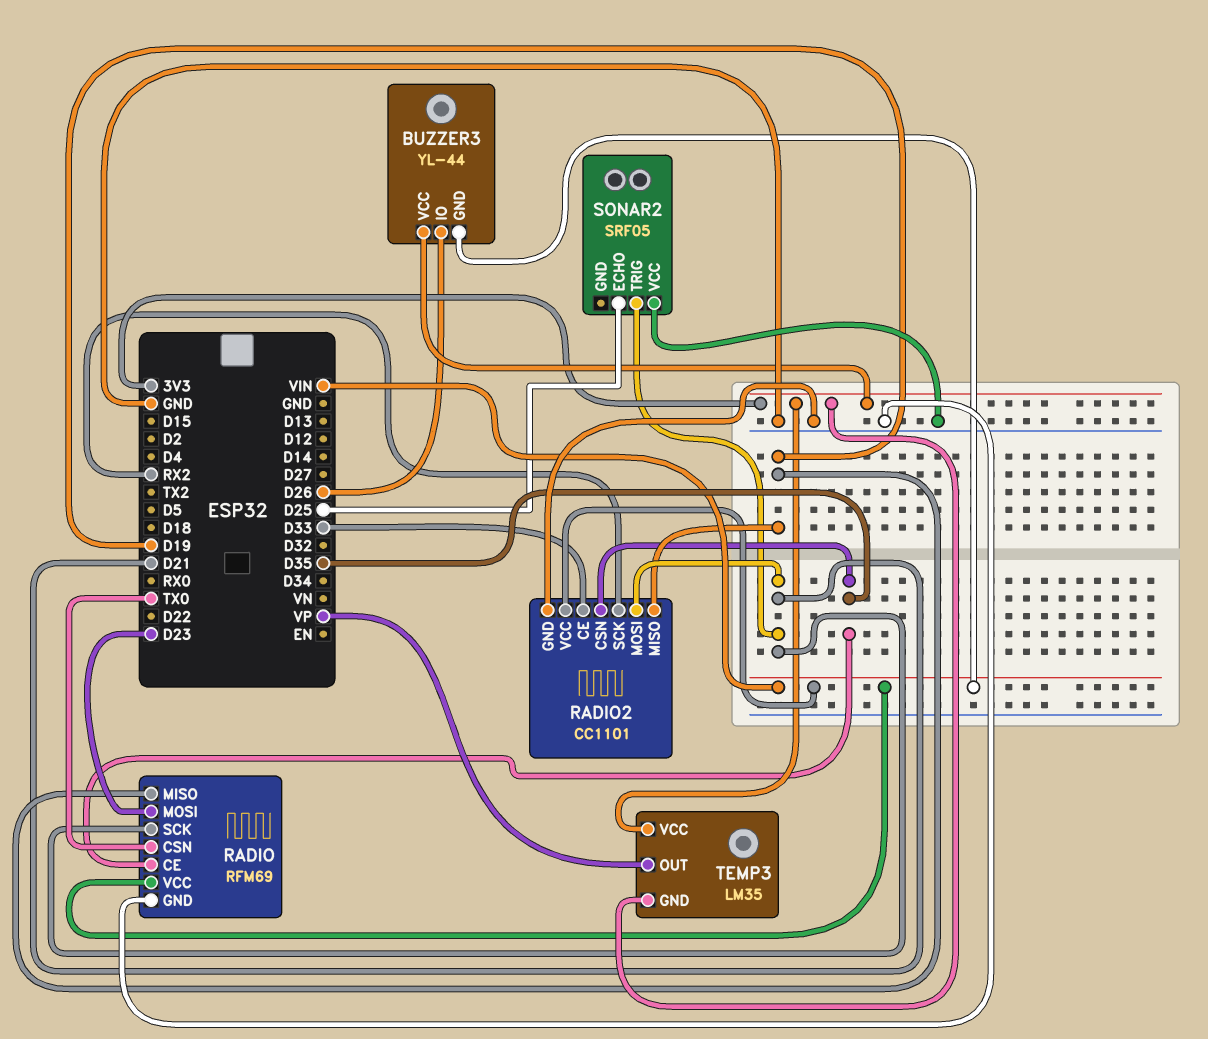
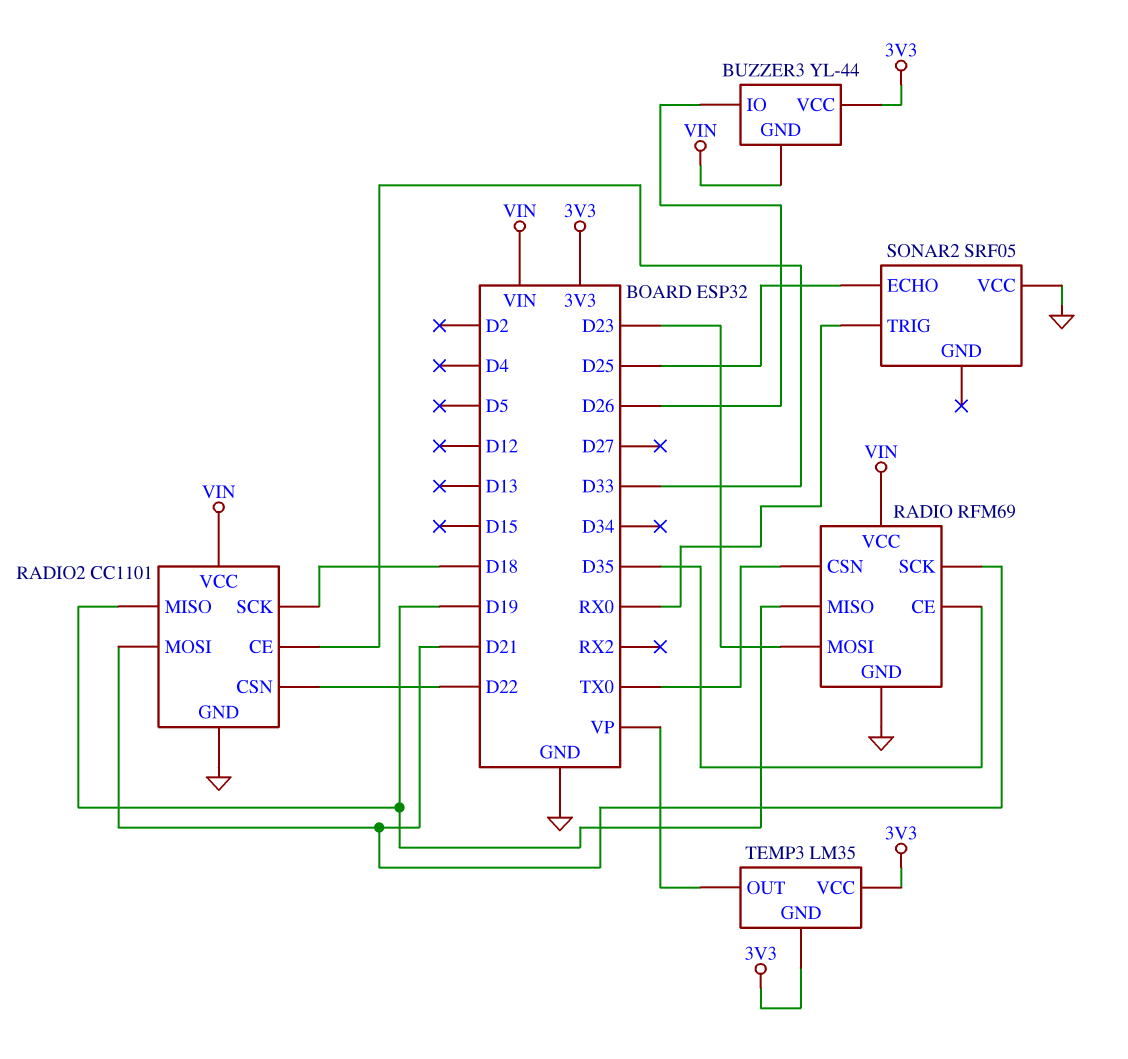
RADIO2 pin CSN: D35 -> D22
RADIO2 pin SCK: RX2 -> D18
SONAR2 pin TRIG: D21 -> RX0

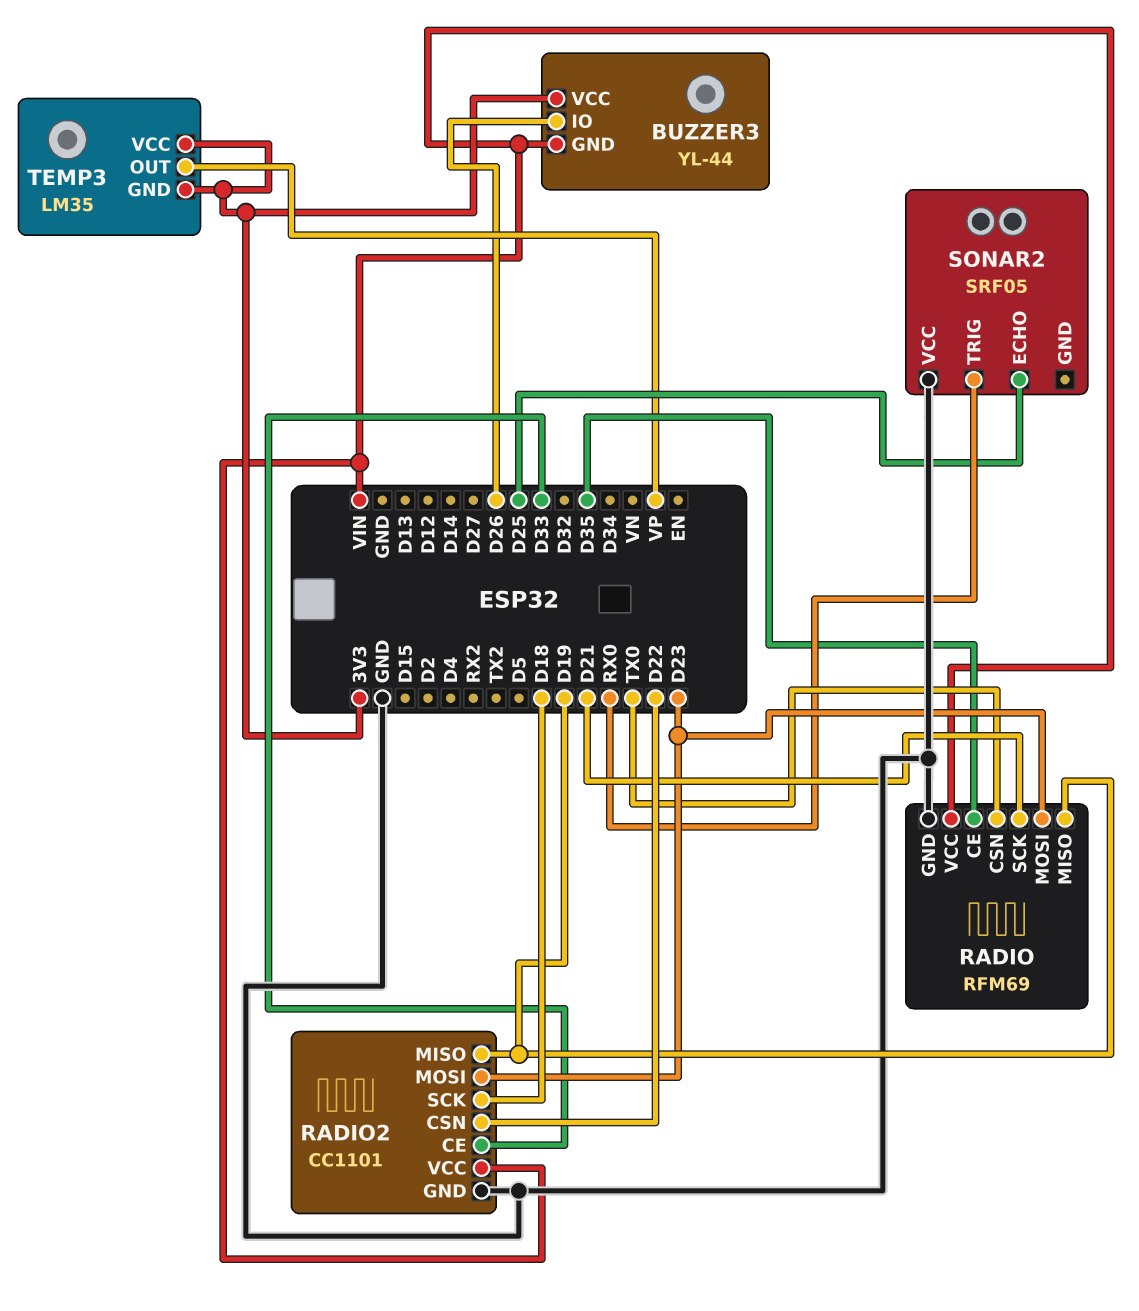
RADIO2 pin MOSI: D21 -> D23

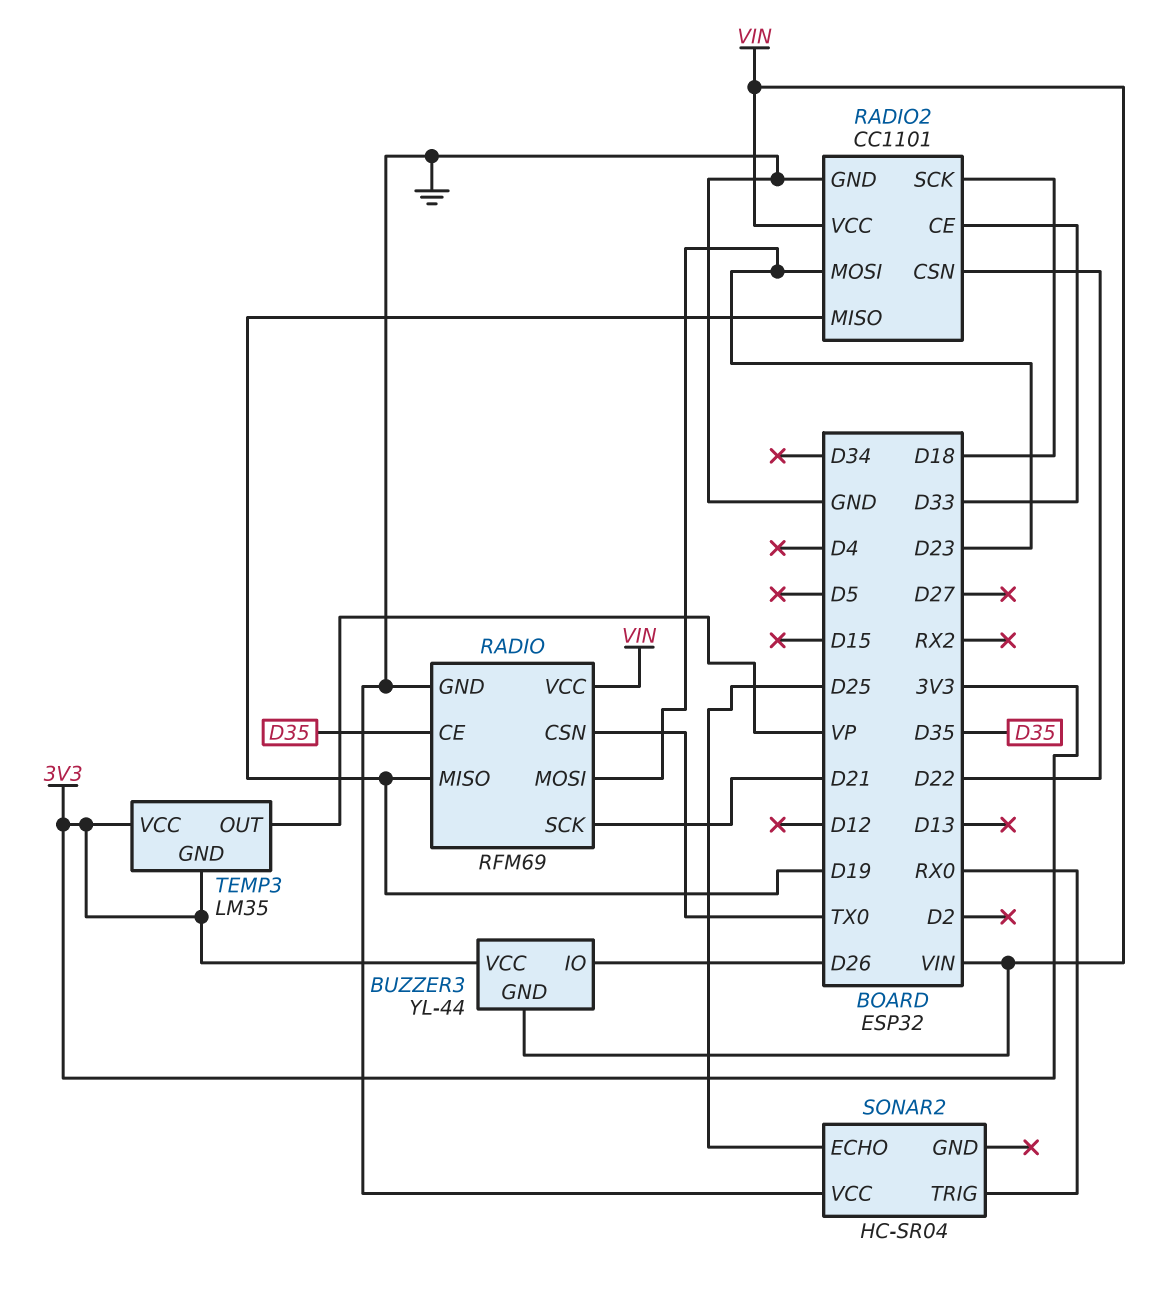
SONAR2: SRF05 -> HC-SR04

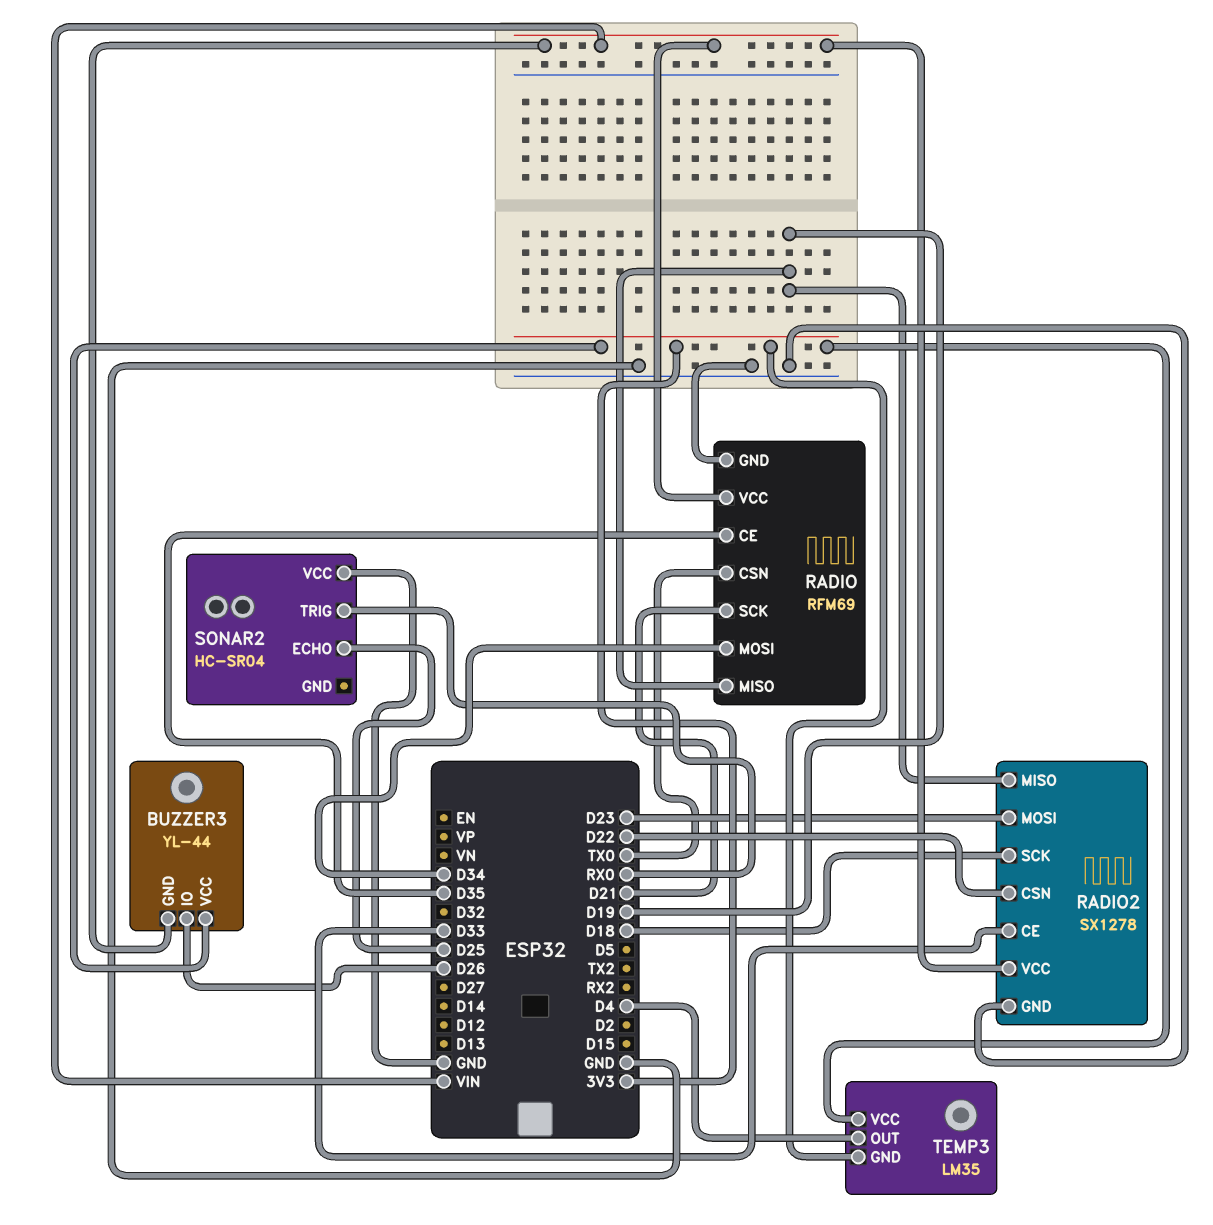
RADIO pin MOSI: D23 -> D34
RADIO2: CC1101 -> SX1278
TEMP3 pin OUT: VP -> D4

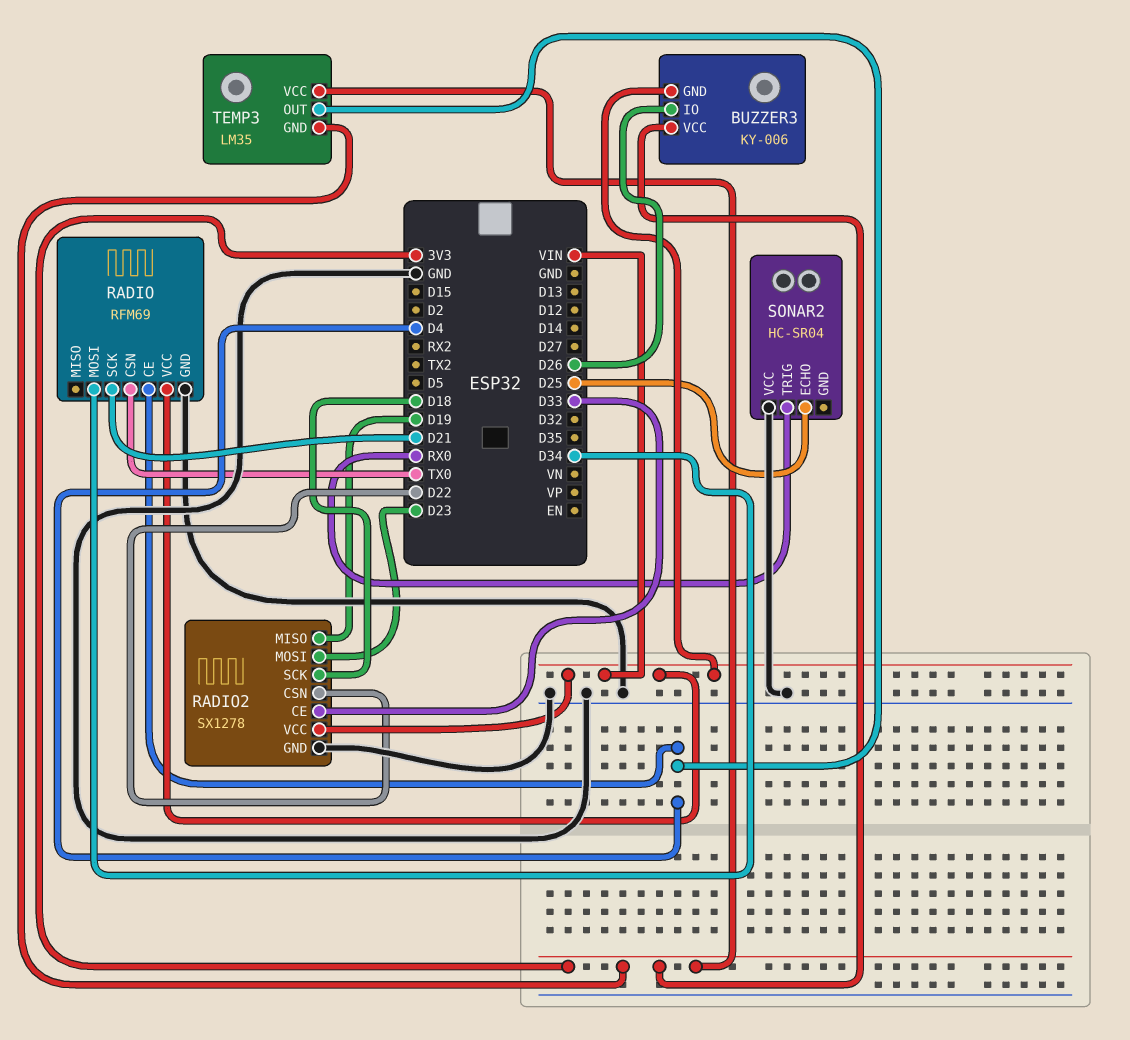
BUZZER3: YL-44 -> KY-006
RADIO pin CE: D35 -> D4
RADIO pin MISO: D19 -> none

